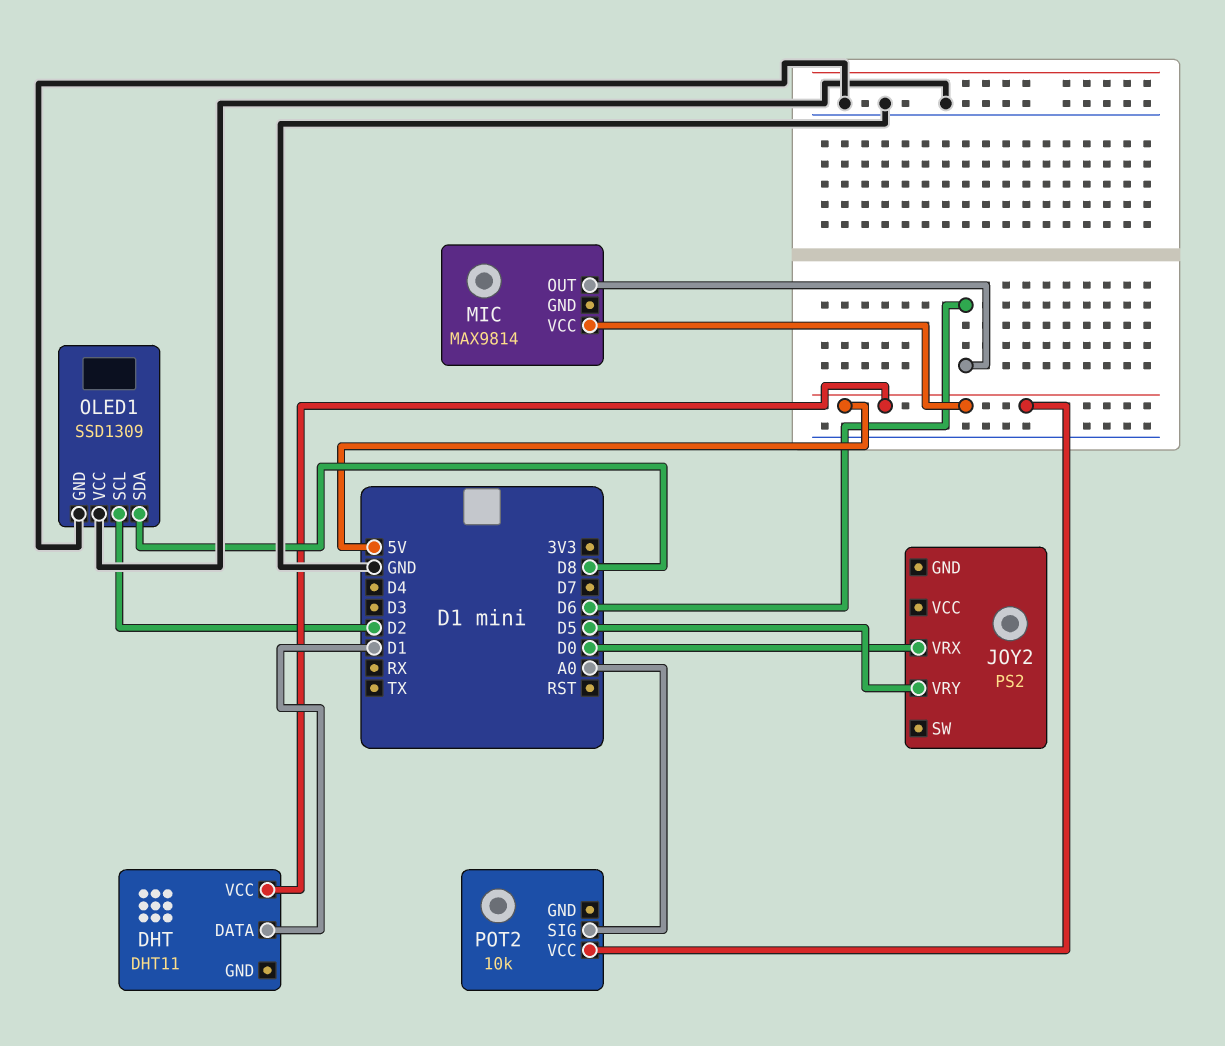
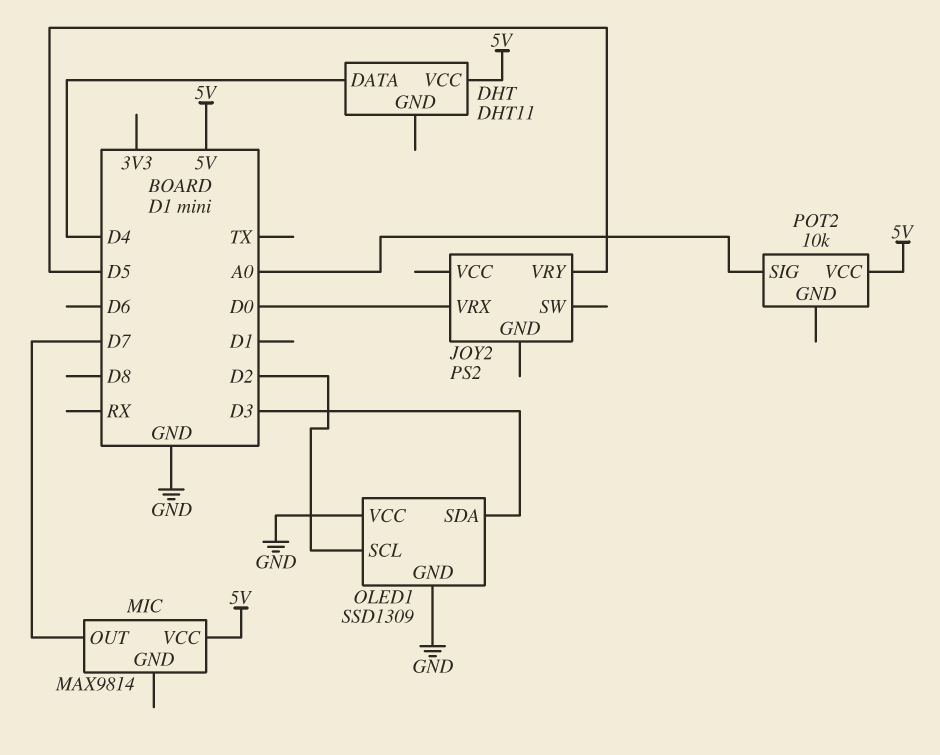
DHT pin DATA: D1 -> D4
MIC pin OUT: D6 -> D7
OLED1 pin SDA: D8 -> D3

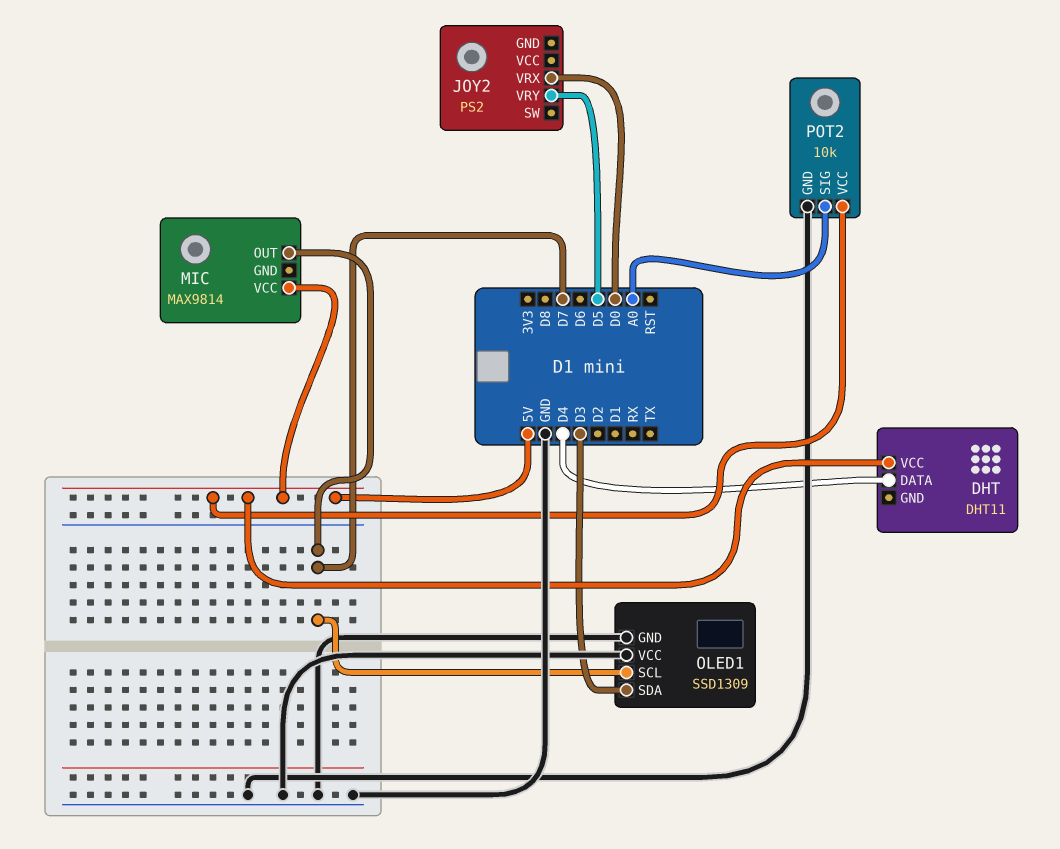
OLED1 pin SCL: D2 -> D7
POT2 pin GND: none -> GND

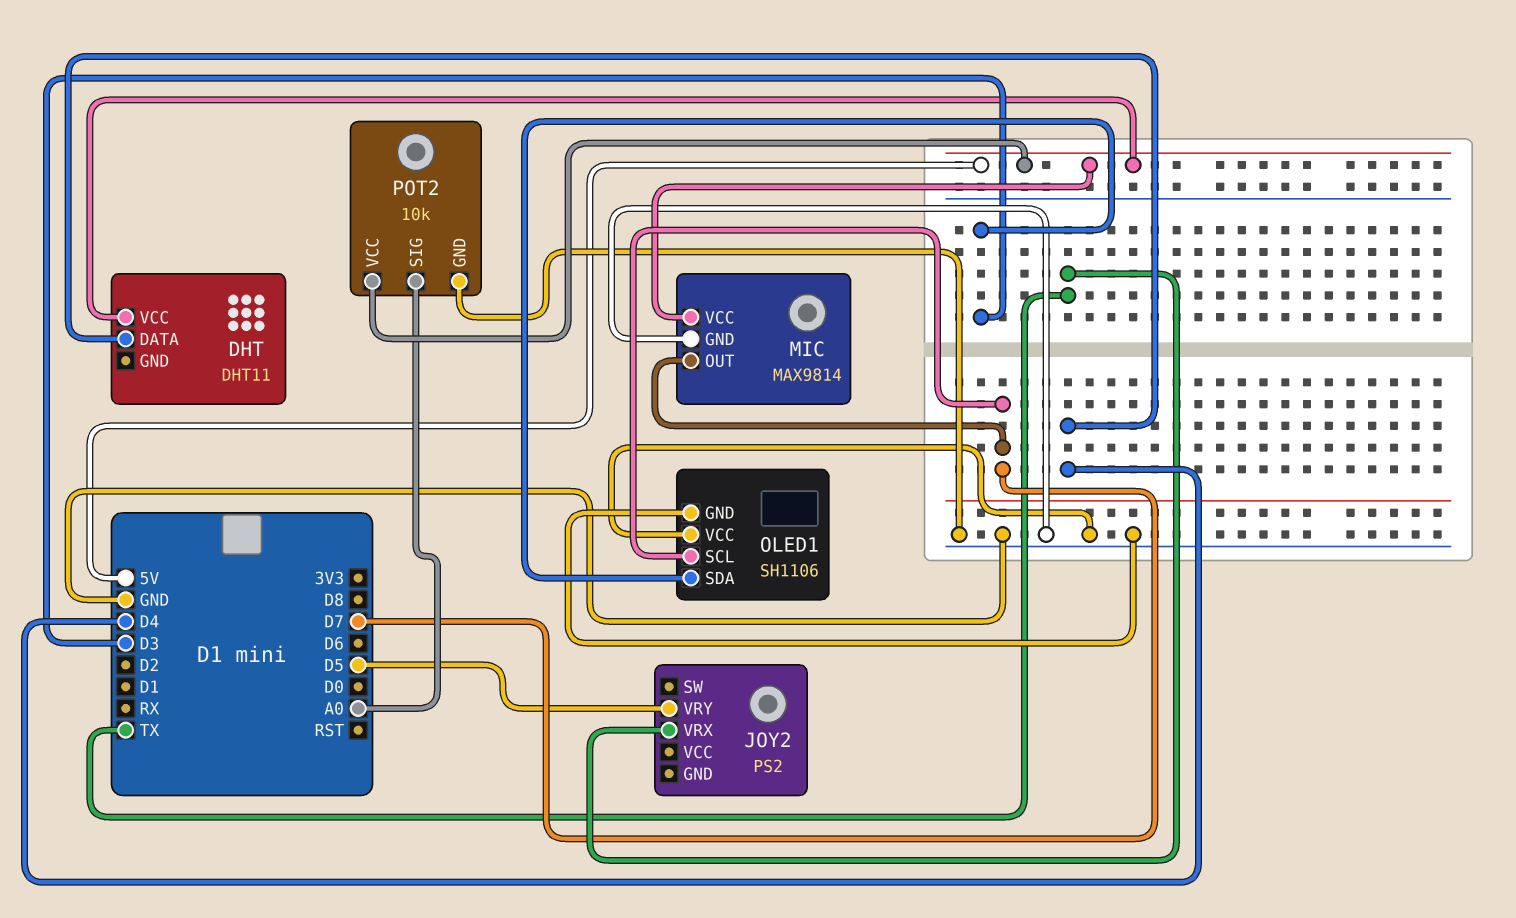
JOY2 pin VRX: D0 -> TX
MIC pin GND: none -> GND
OLED1: SSD1309 -> SH1106

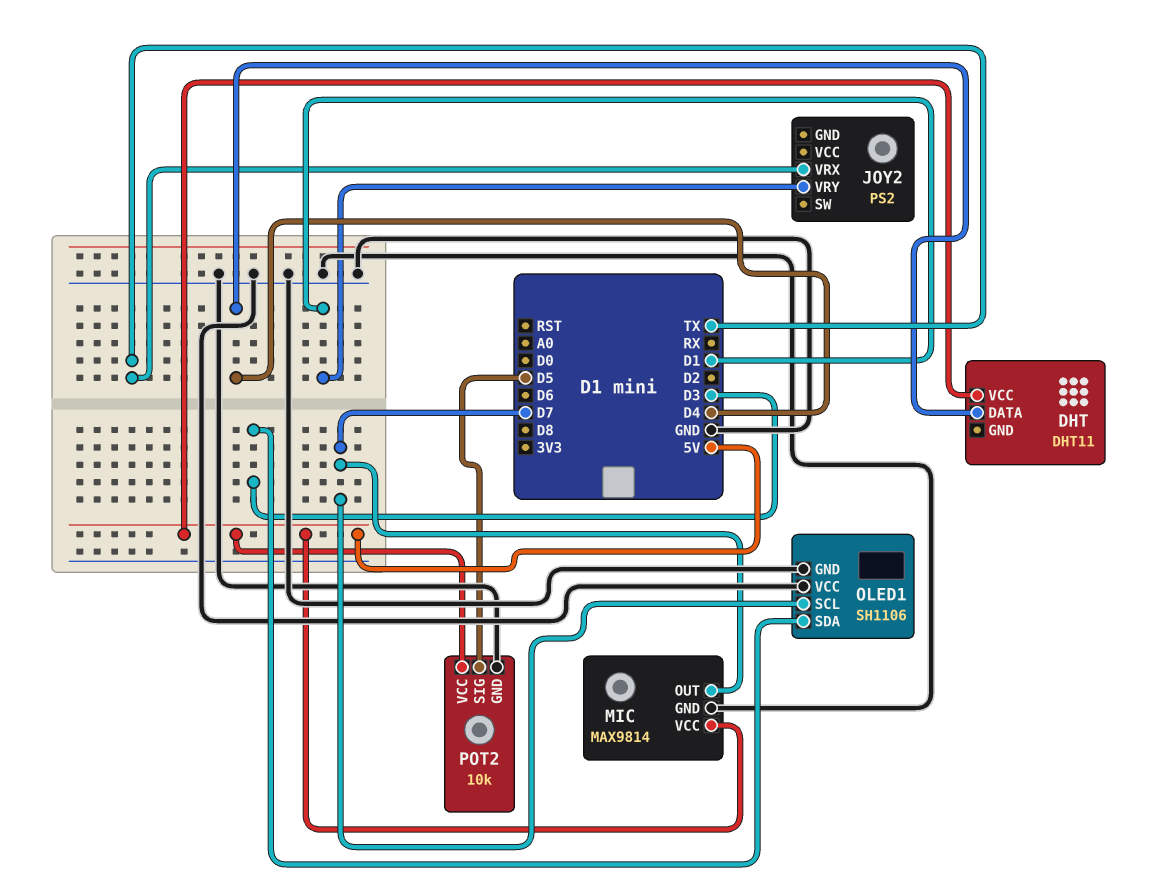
JOY2 pin VRY: D5 -> D1
POT2 pin SIG: A0 -> D5

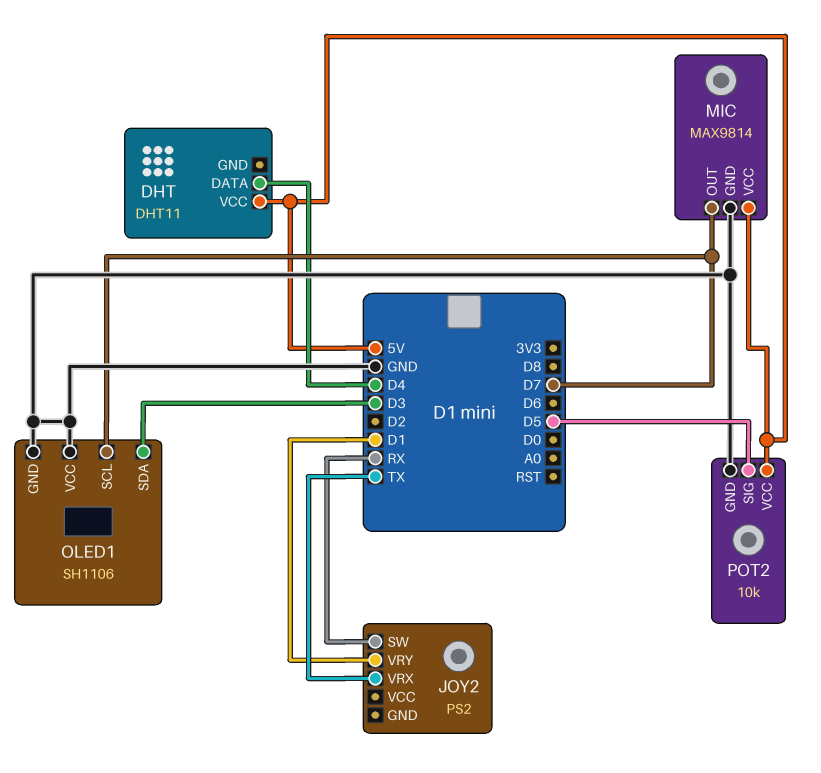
JOY2 pin SW: none -> RX

